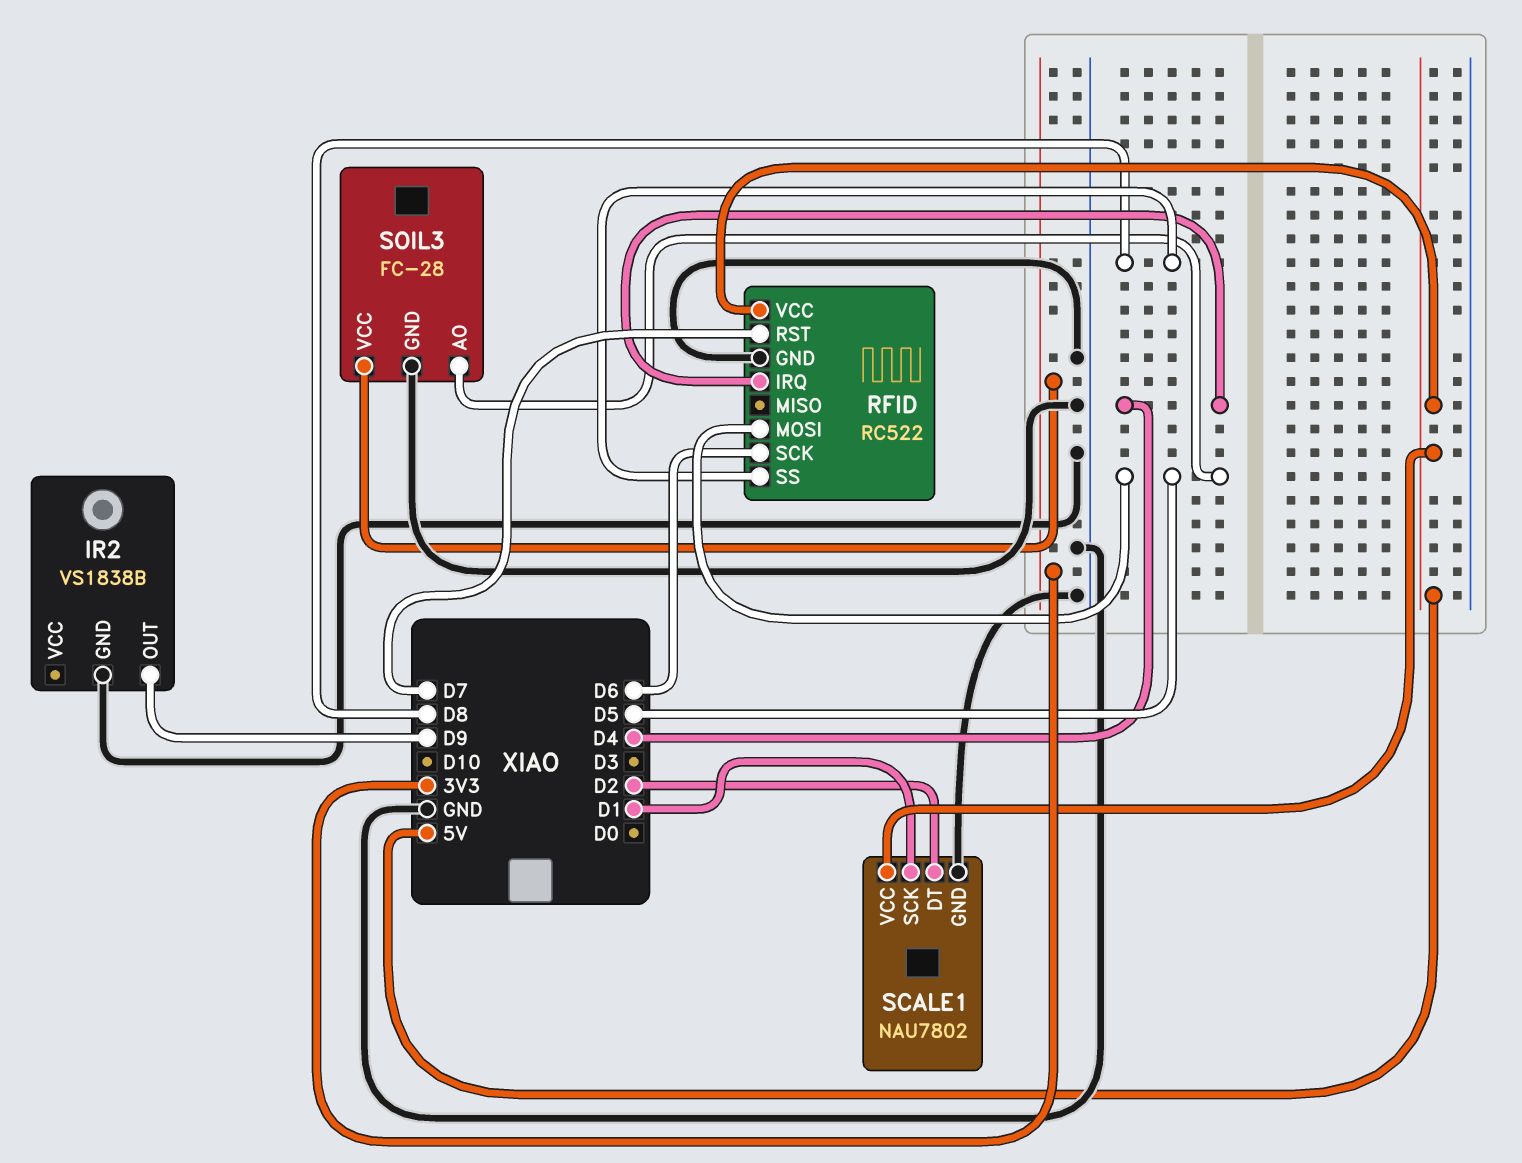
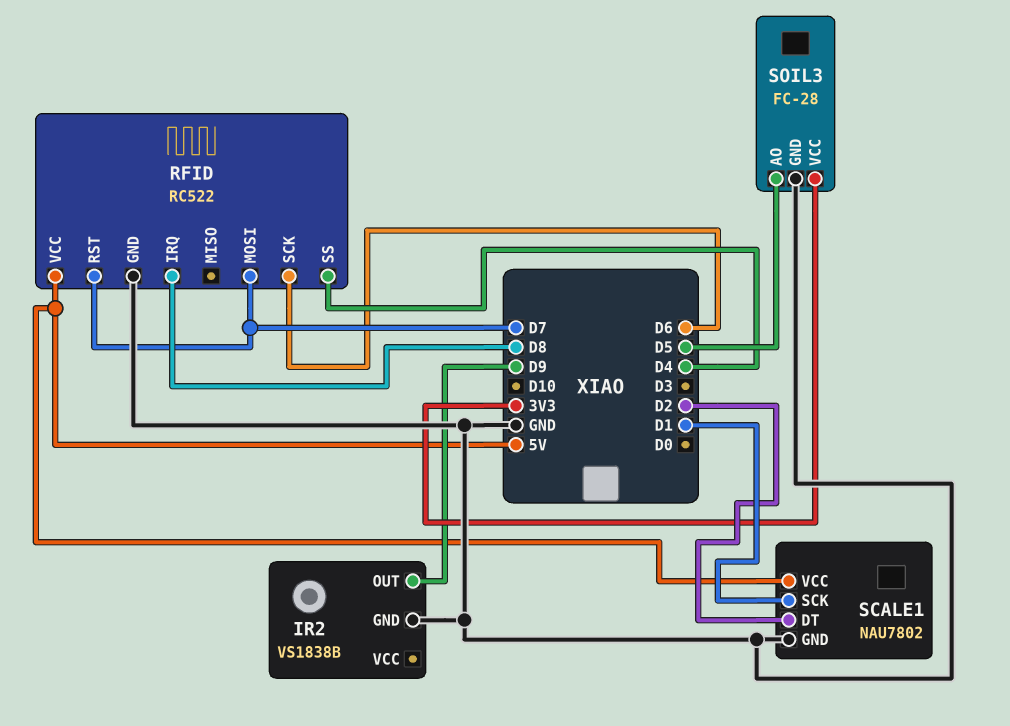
RFID pin IRQ: D4 -> D8
RFID pin MOSI: D5 -> D7
RFID pin SS: D8 -> D4

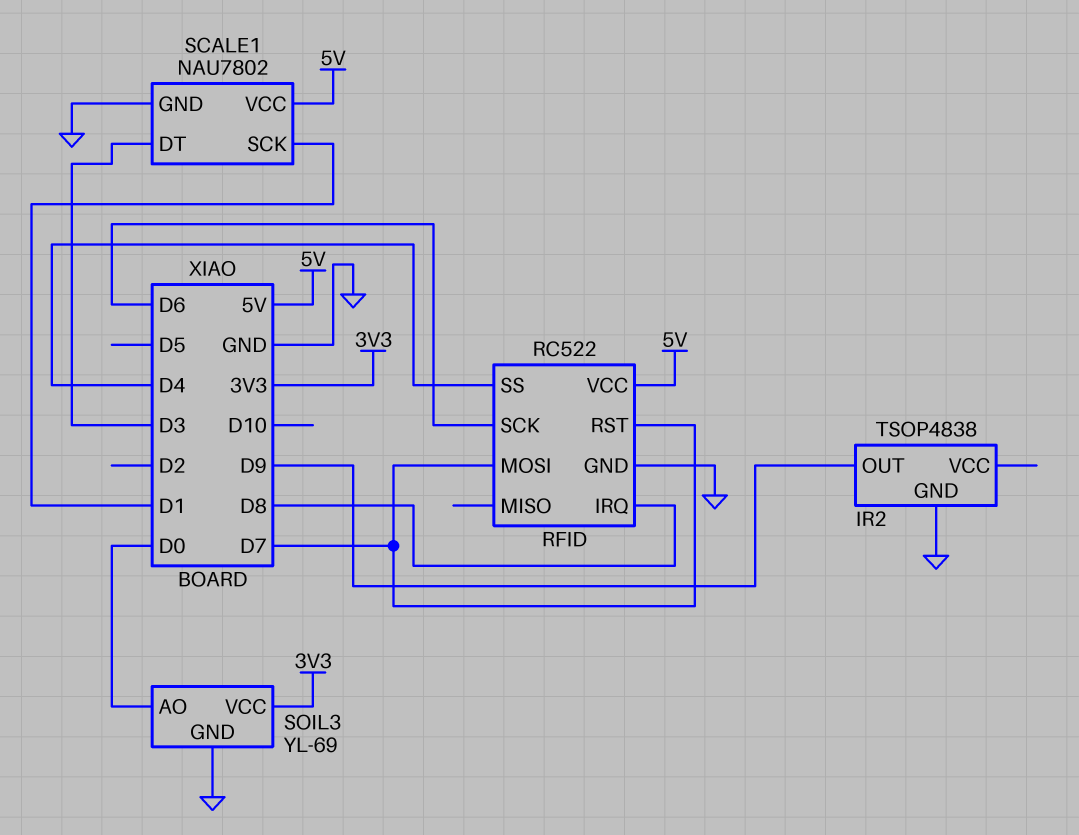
IR2: VS1838B -> TSOP4838
SCALE1 pin DT: D2 -> D3
SOIL3: FC-28 -> YL-69
SOIL3 pin AO: D5 -> D0

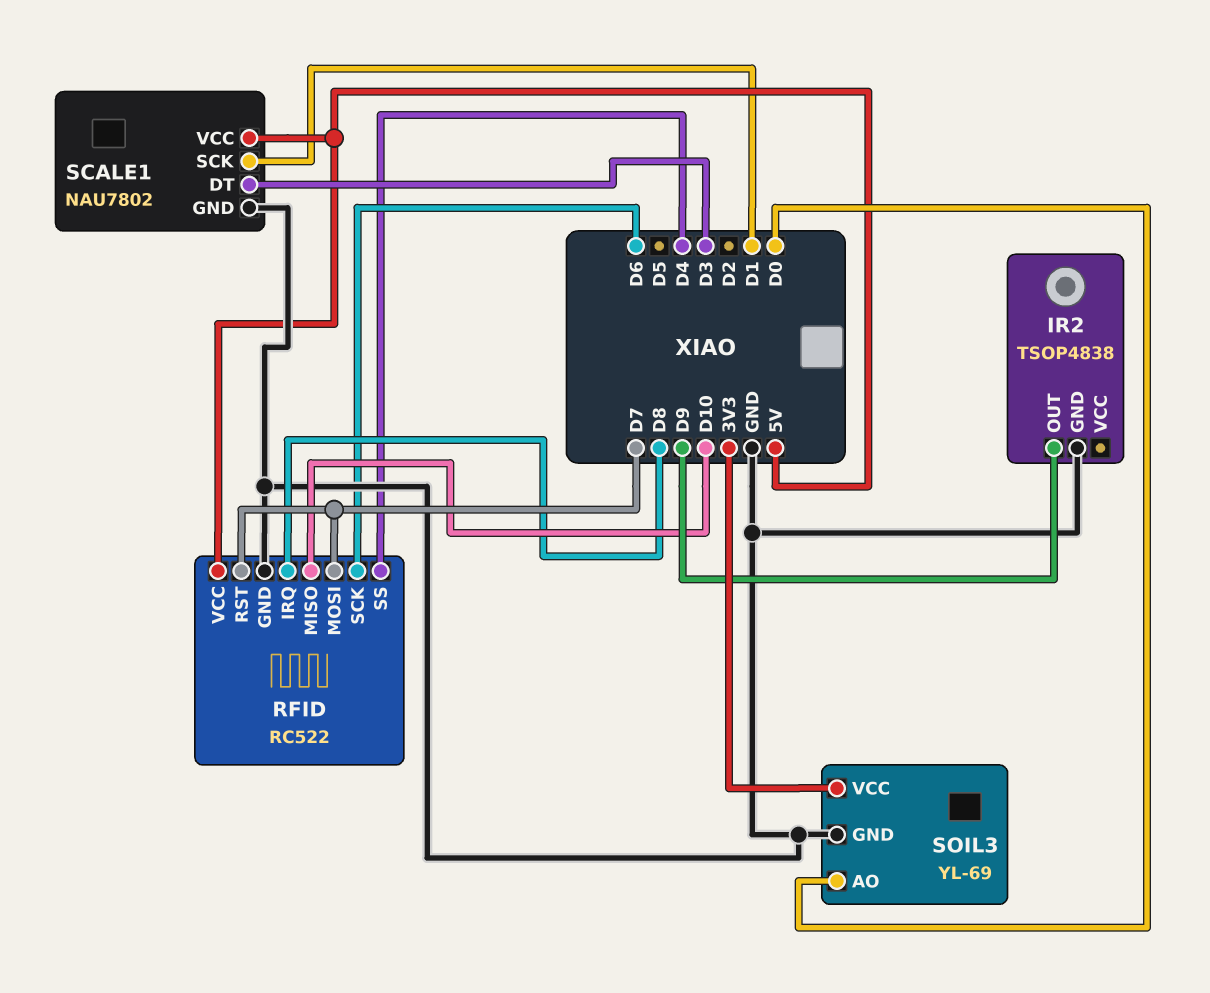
RFID pin MISO: none -> D10

